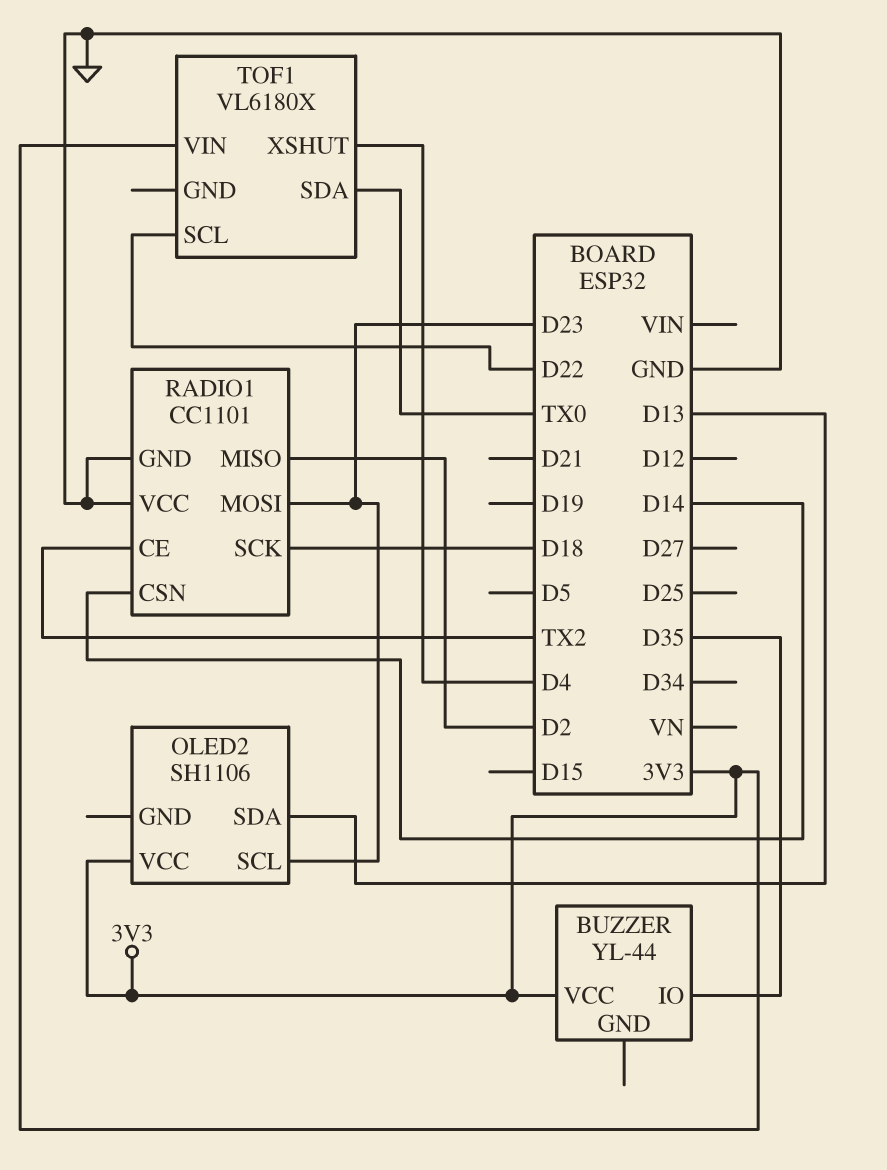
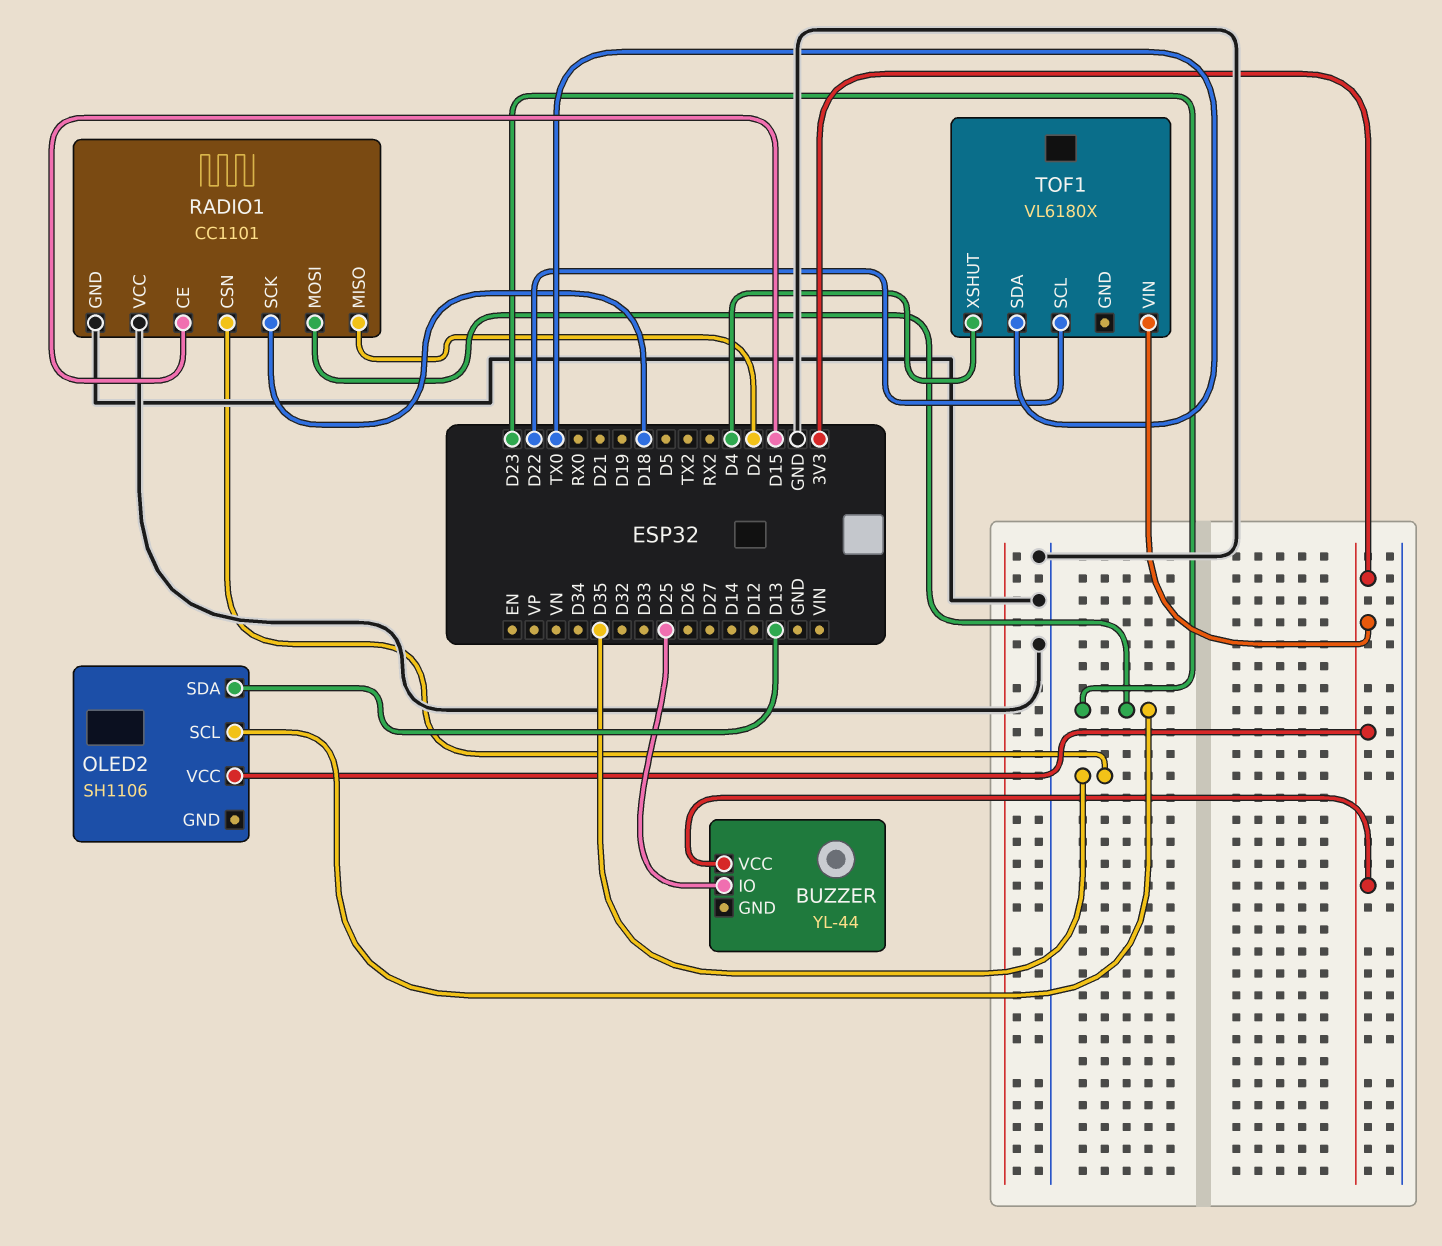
BUZZER pin IO: D35 -> D25
RADIO1 pin CE: TX2 -> D15
RADIO1 pin CSN: D14 -> D35

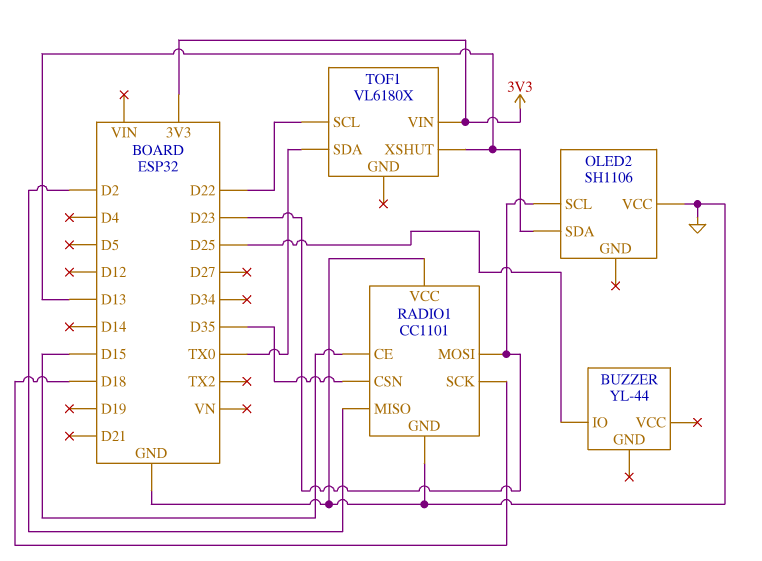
BUZZER pin VCC: 3V3 -> none
OLED2 pin VCC: 3V3 -> GND
TOF1 pin XSHUT: D4 -> D13

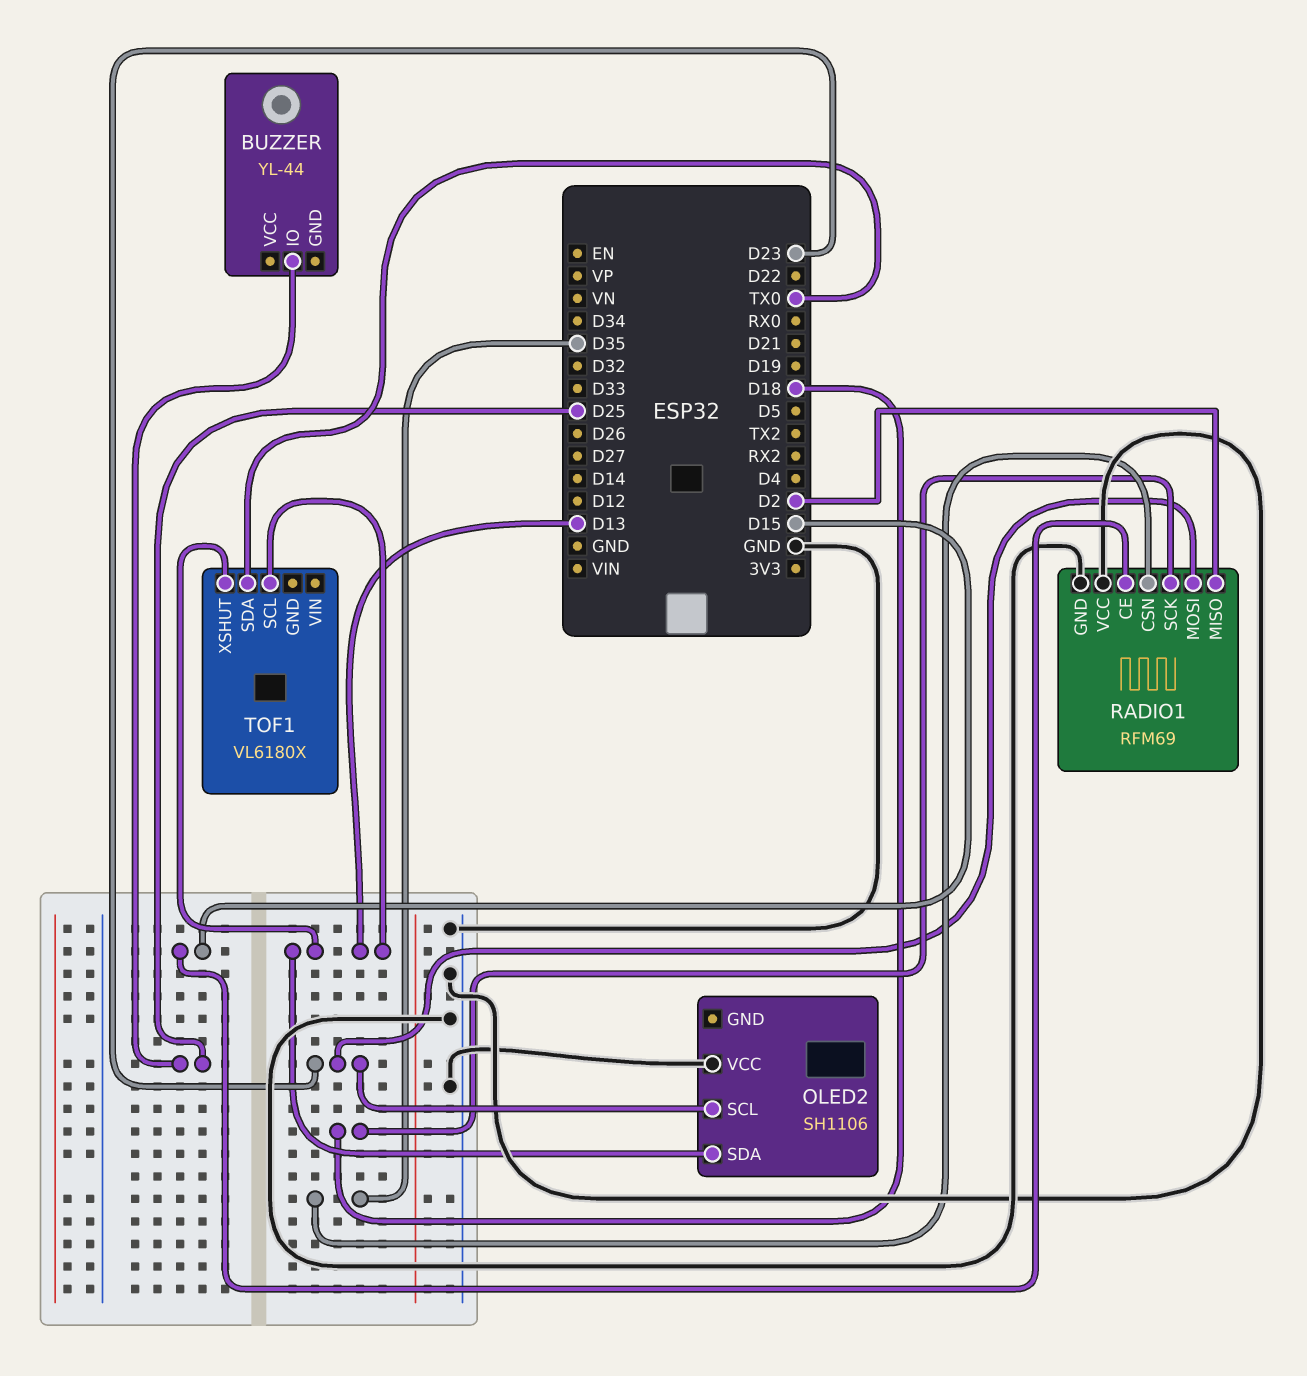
RADIO1: CC1101 -> RFM69
TOF1 pin SCL: D22 -> D13
TOF1 pin VIN: 3V3 -> none

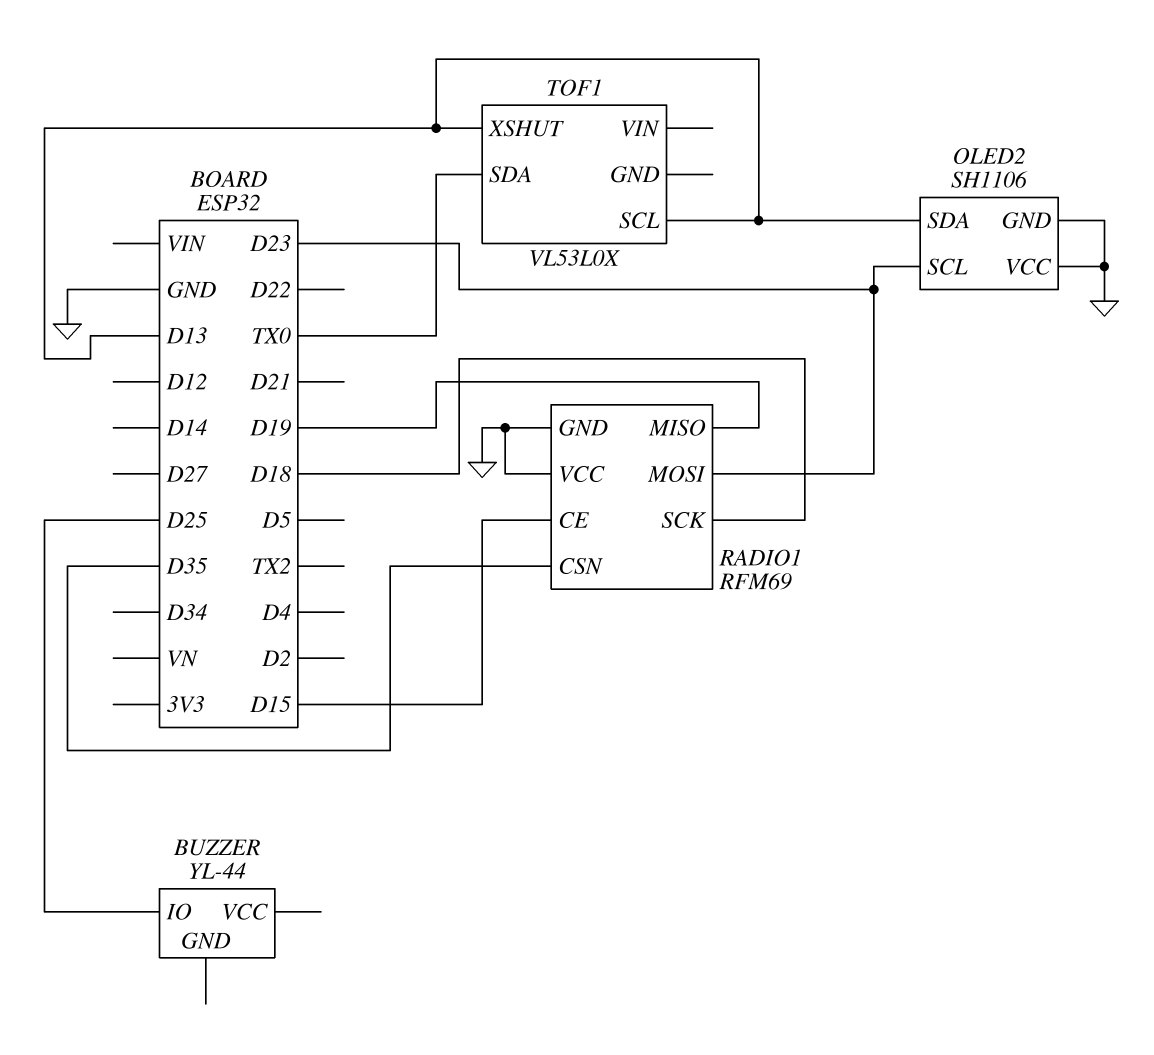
OLED2 pin GND: none -> GND
RADIO1 pin MISO: D2 -> D19
TOF1: VL6180X -> VL53L0X

